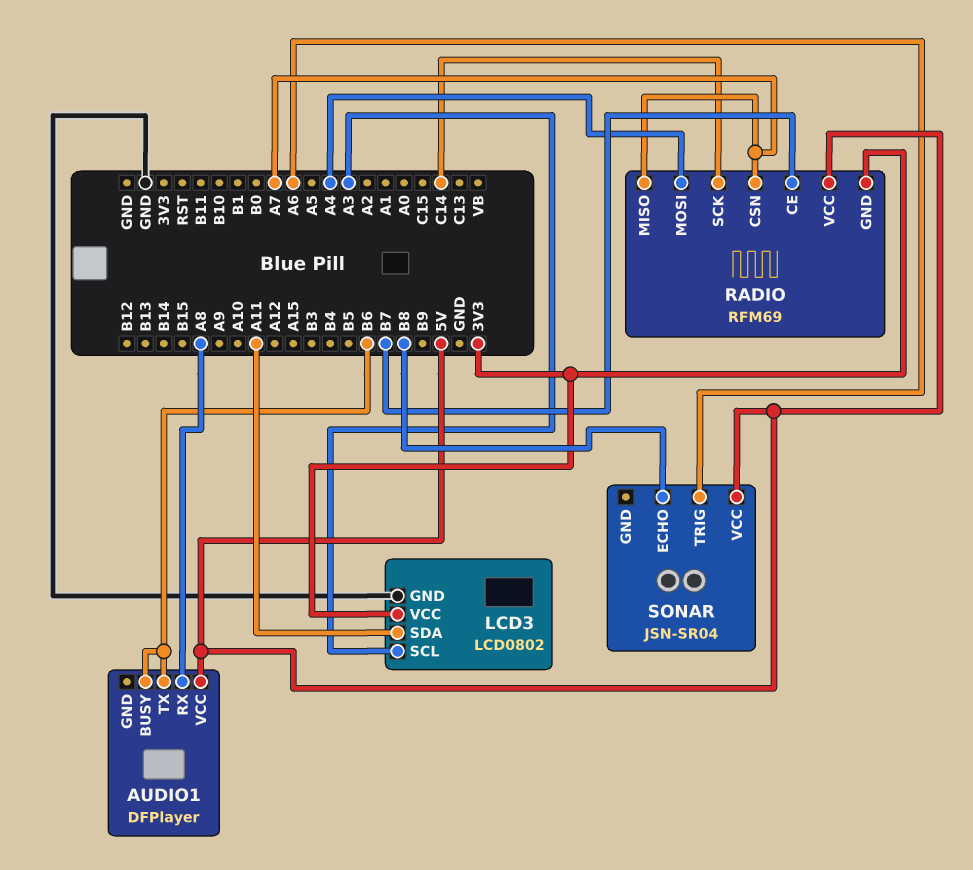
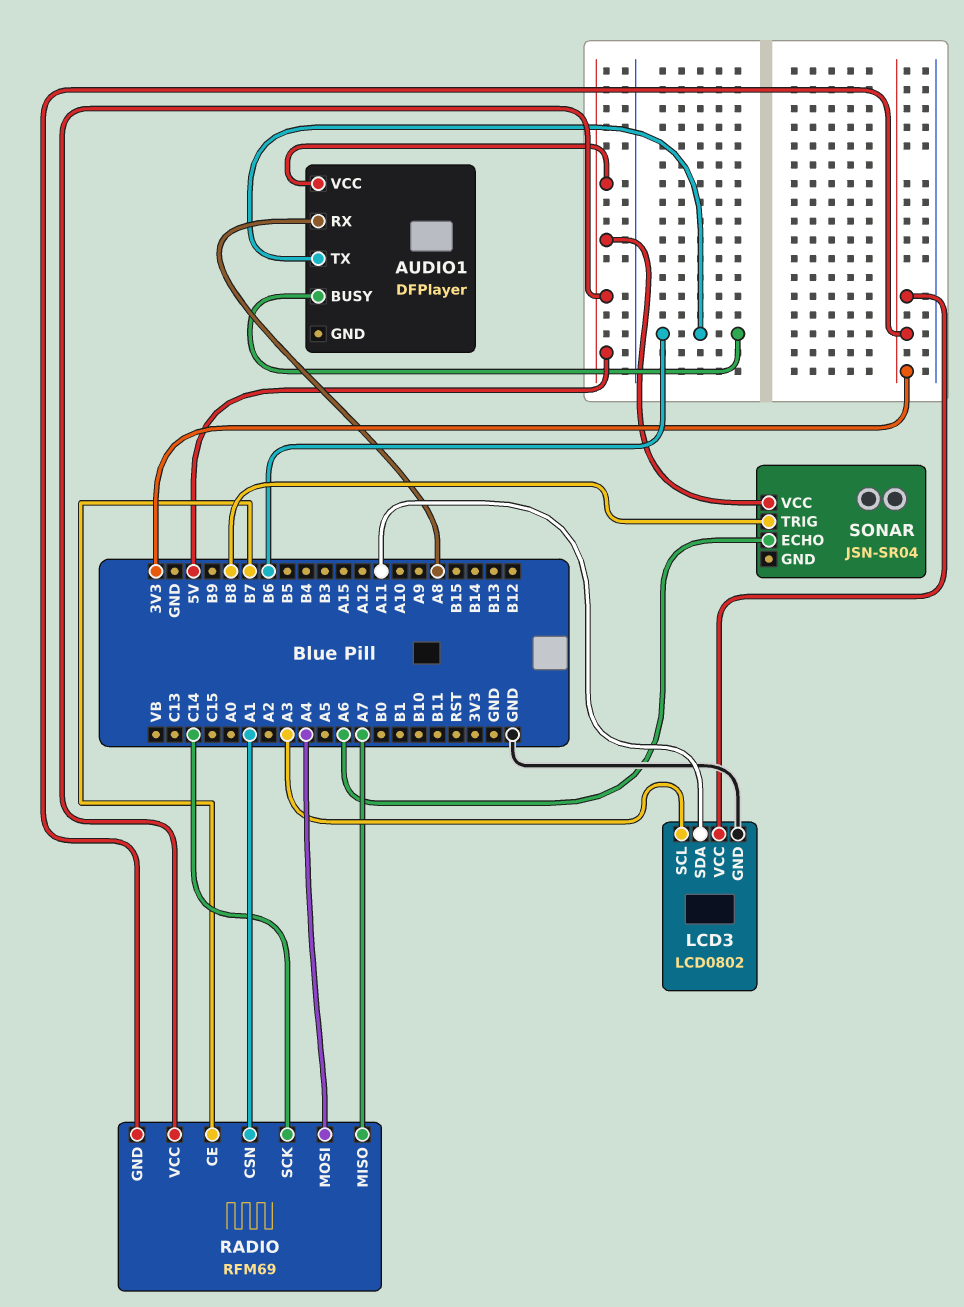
RADIO pin CSN: A7 -> A1
SONAR pin ECHO: B8 -> A6
SONAR pin TRIG: A6 -> B8

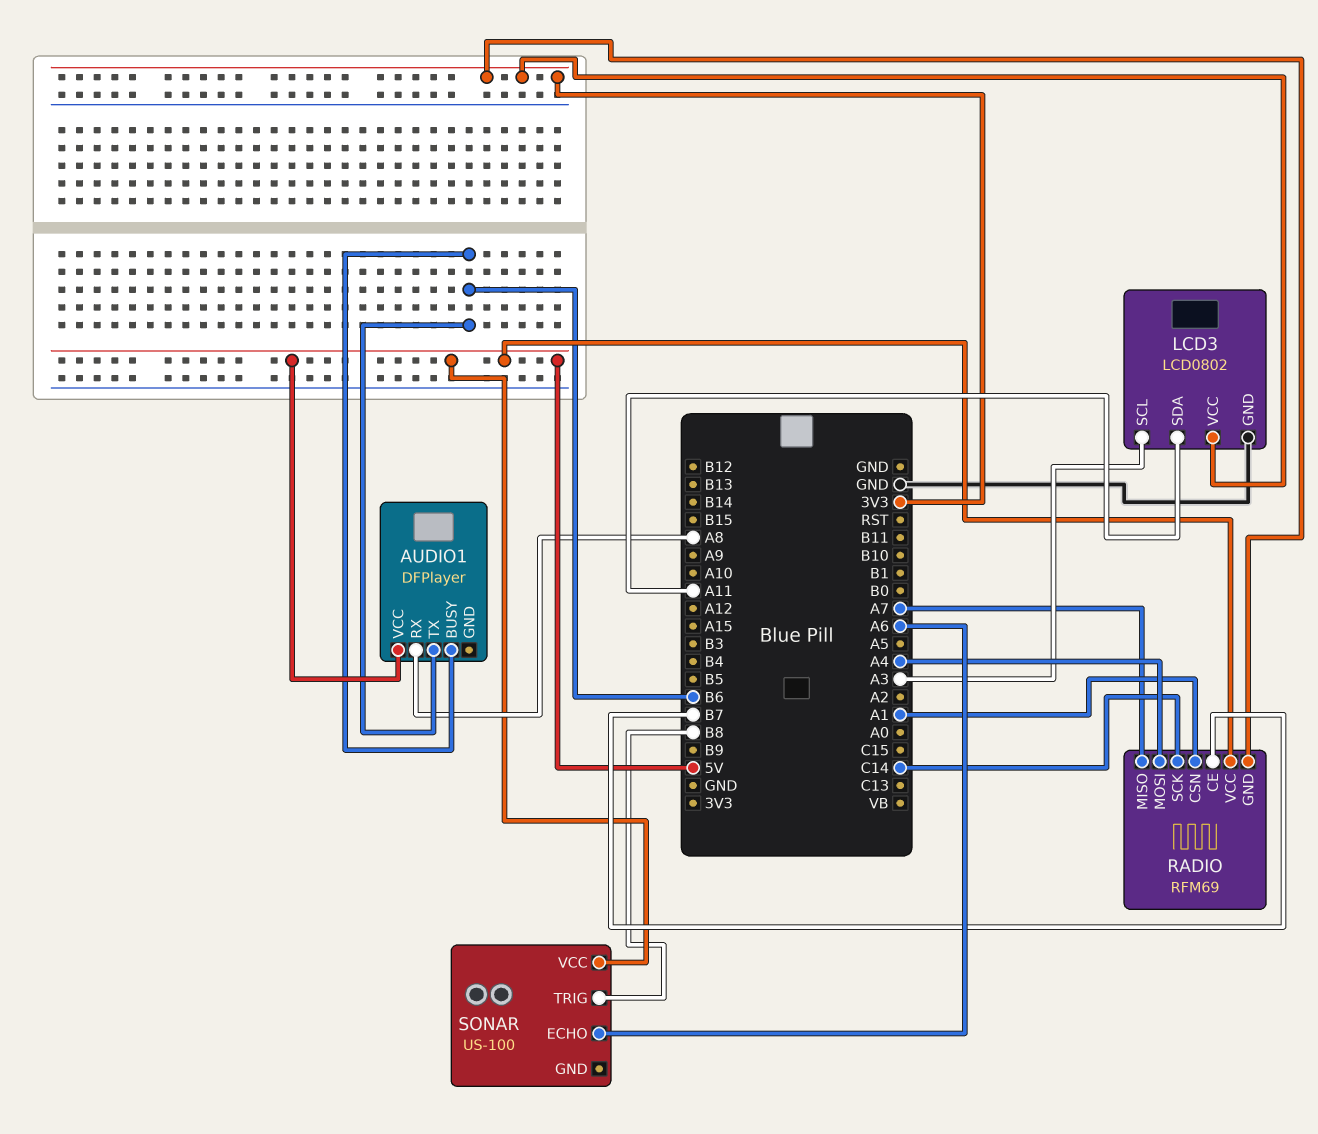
SONAR: JSN-SR04 -> US-100

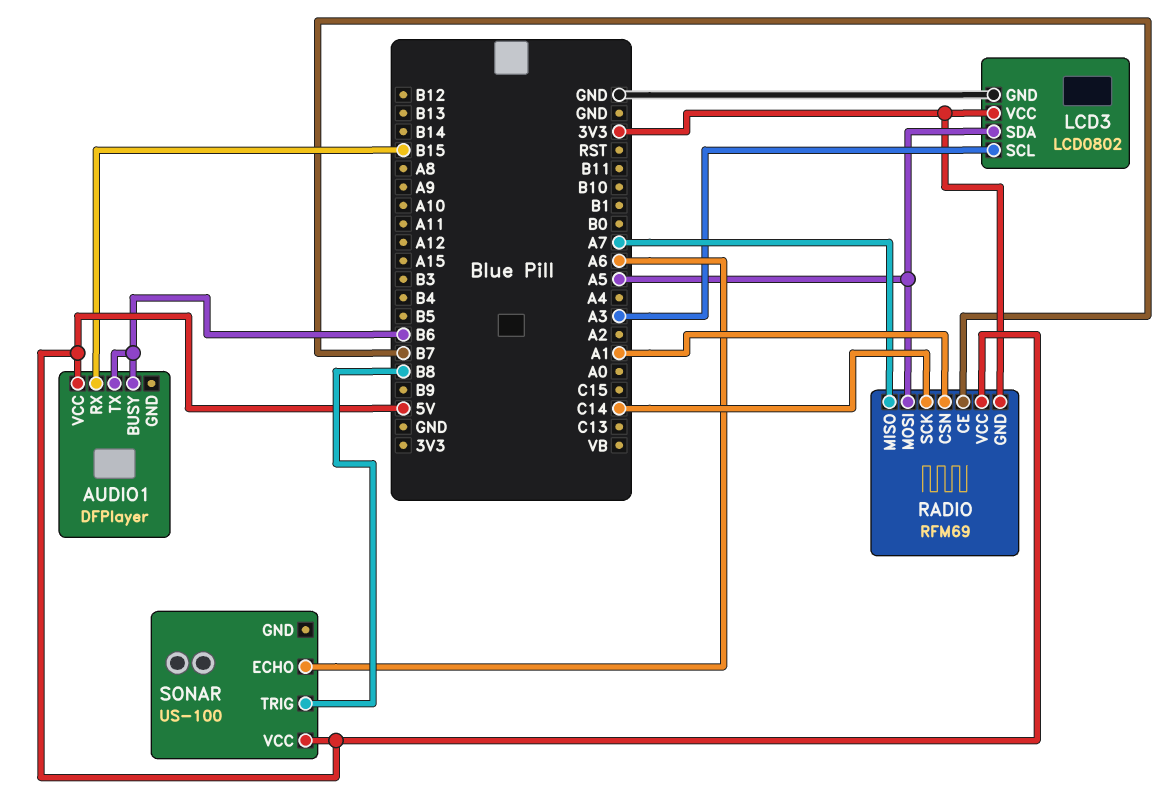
AUDIO1 pin RX: A8 -> B15
LCD3 pin SDA: A11 -> A5
RADIO pin MOSI: A4 -> A5

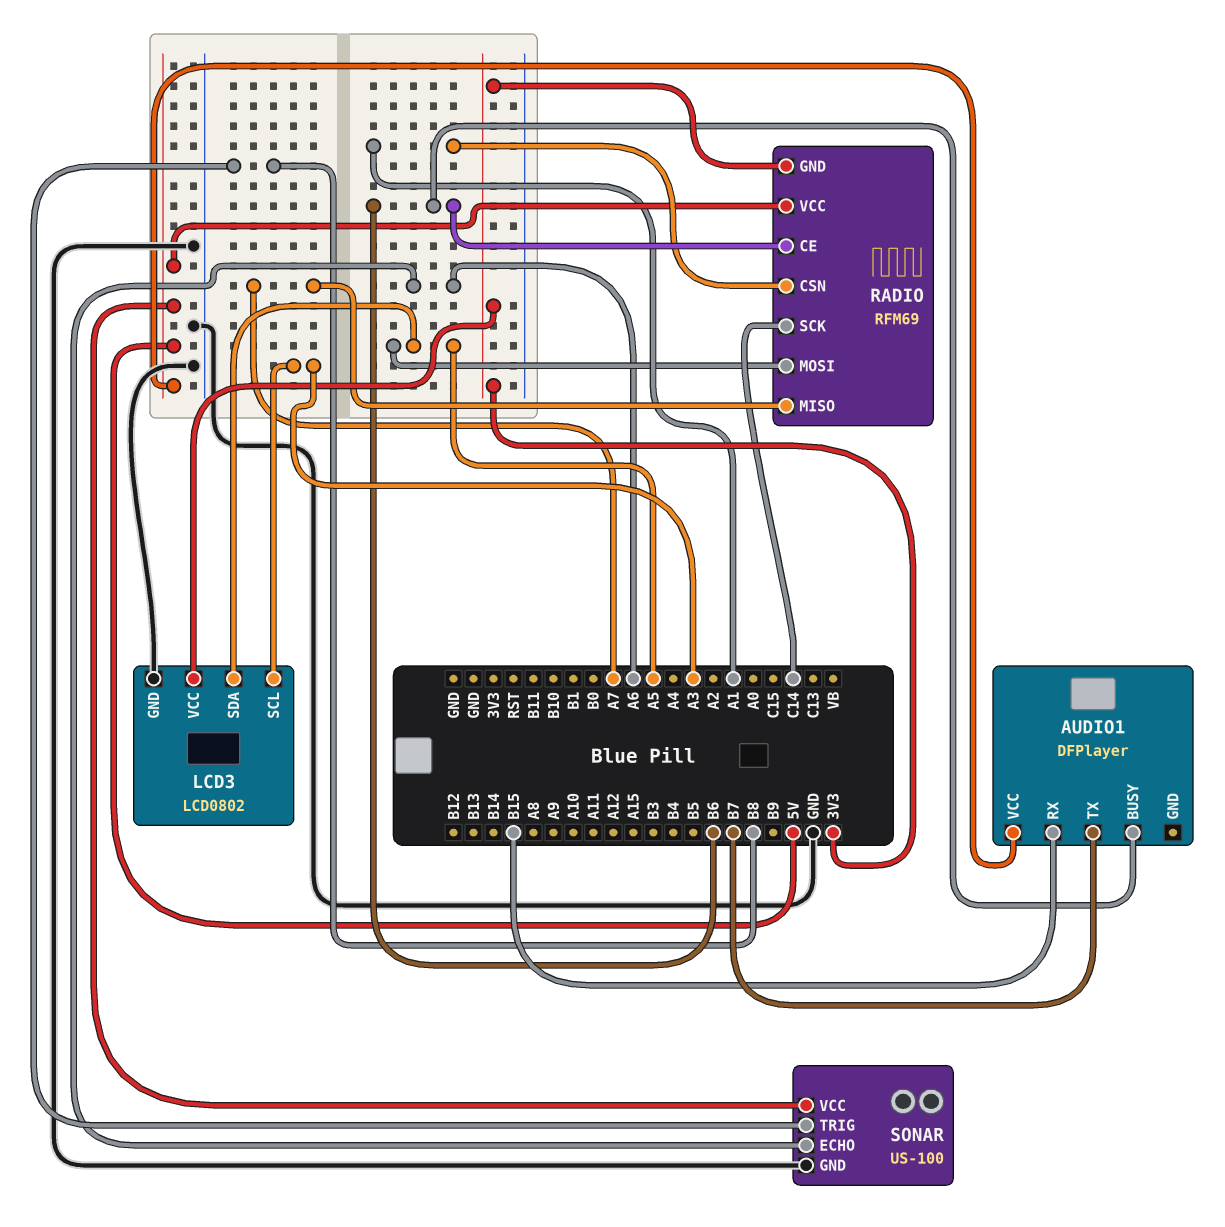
AUDIO1 pin TX: B6 -> B7
RADIO pin CE: B7 -> B6
SONAR pin GND: none -> GND

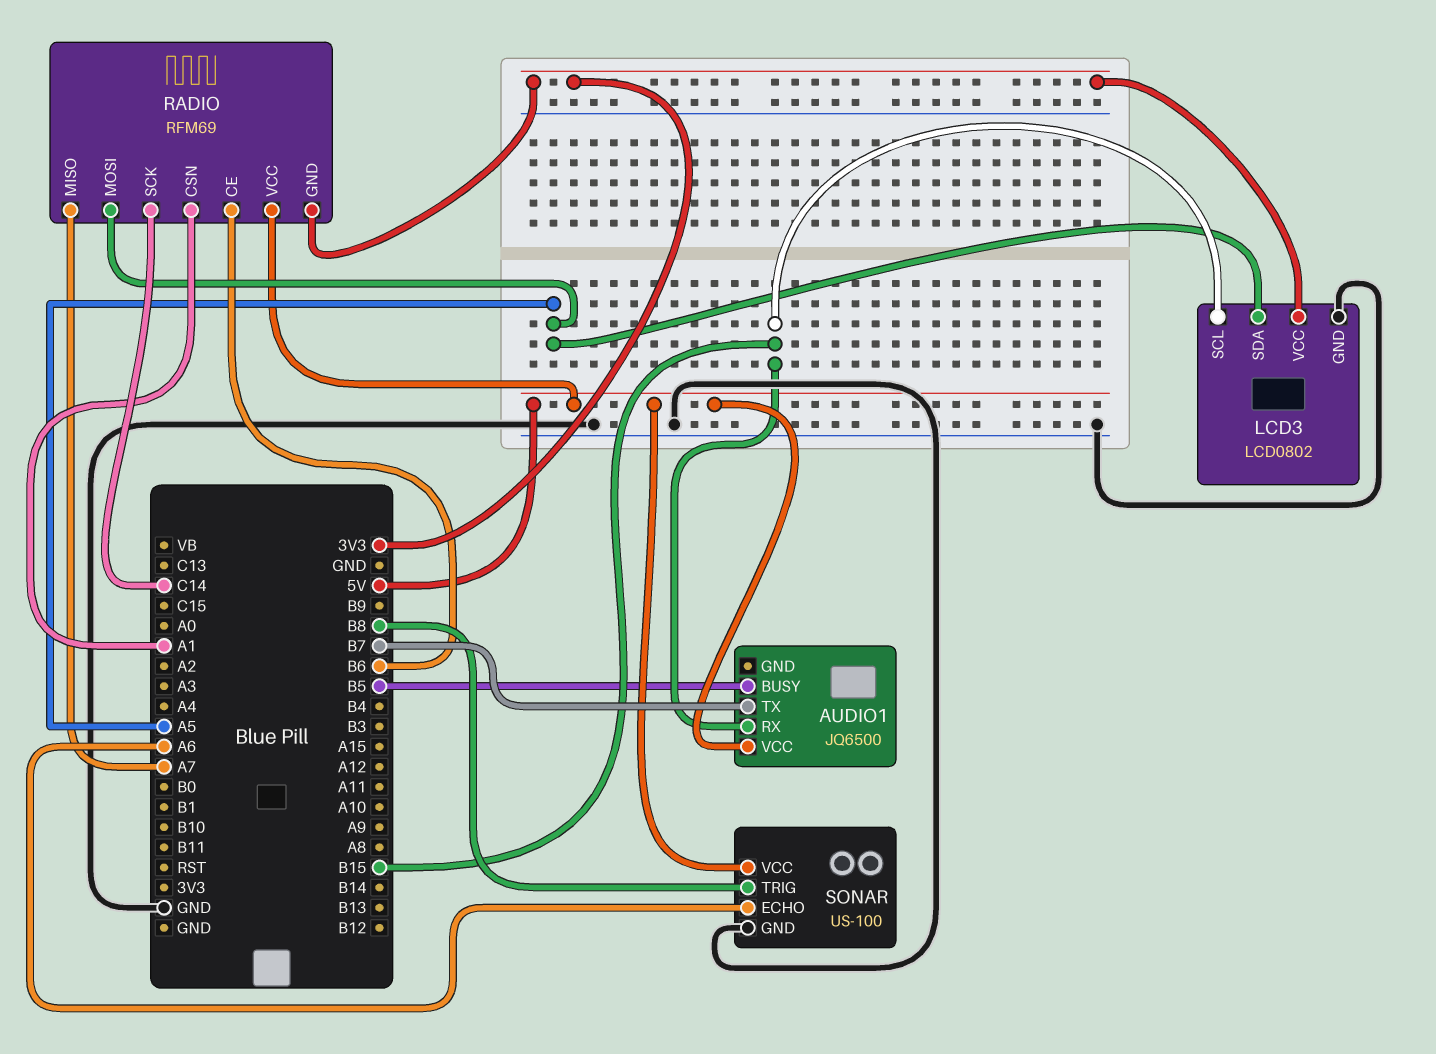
AUDIO1: DFPlayer -> JQ6500
AUDIO1 pin BUSY: B6 -> B5
LCD3 pin SCL: A3 -> B15

